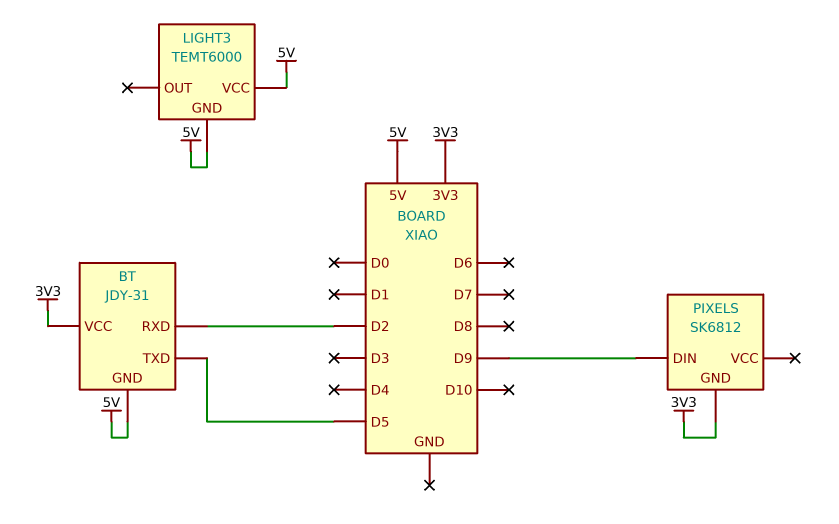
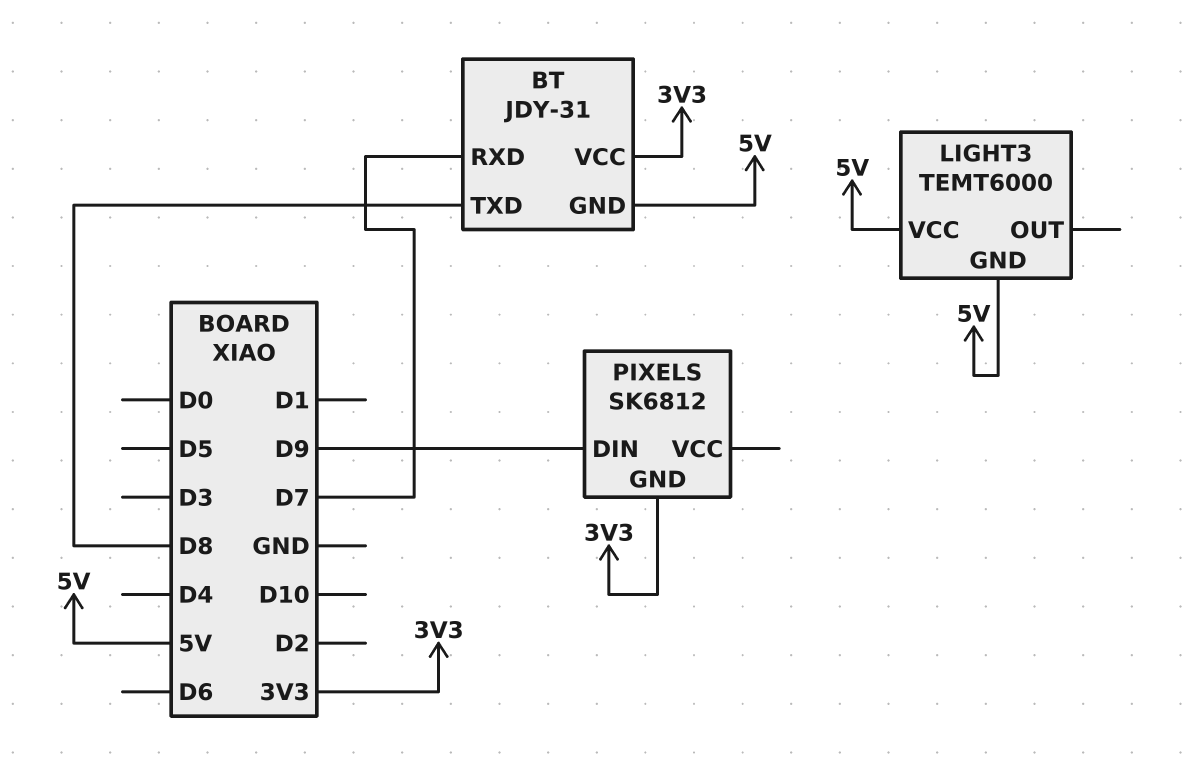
BT pin RXD: D2 -> D7
BT pin TXD: D5 -> D8

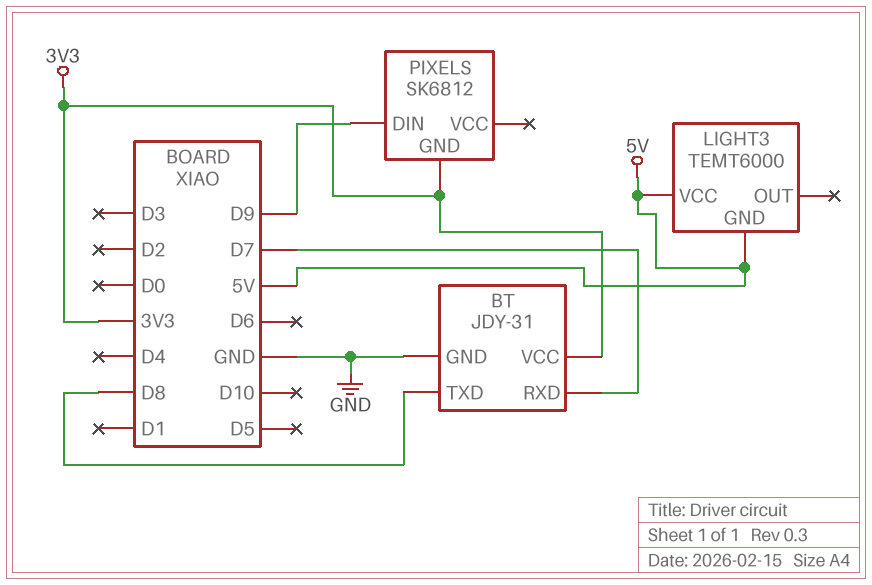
BT pin GND: 5V -> GND

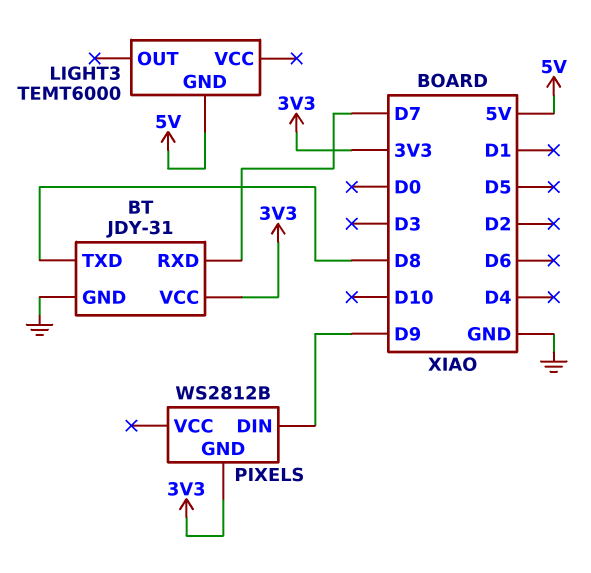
LIGHT3 pin VCC: 5V -> none
PIXELS: SK6812 -> WS2812B

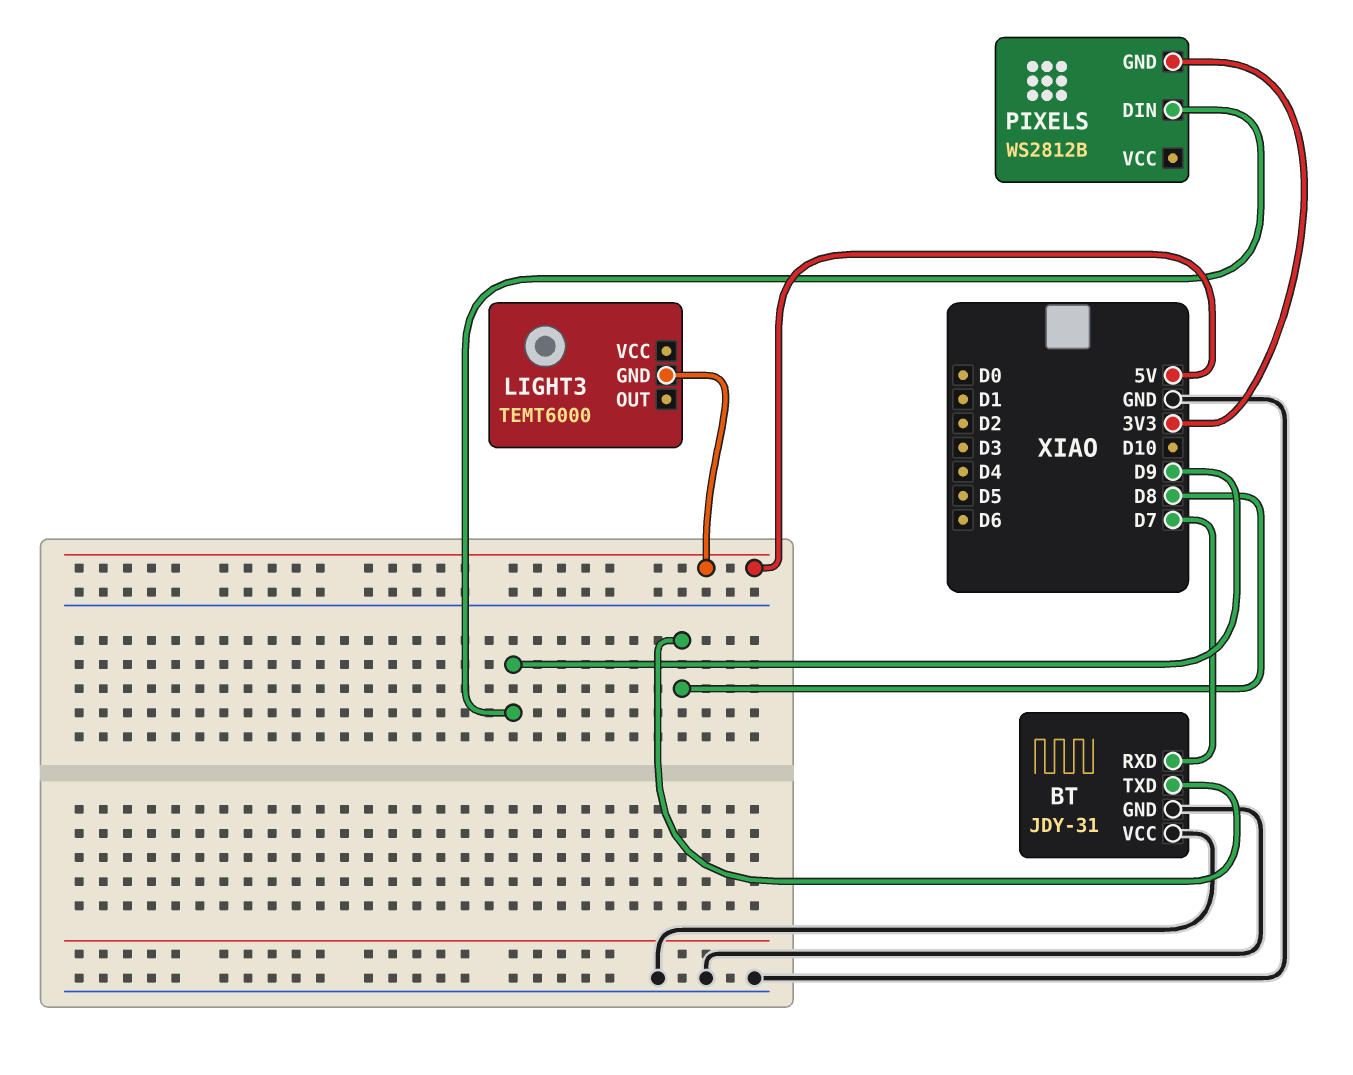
BT pin VCC: 3V3 -> GND

